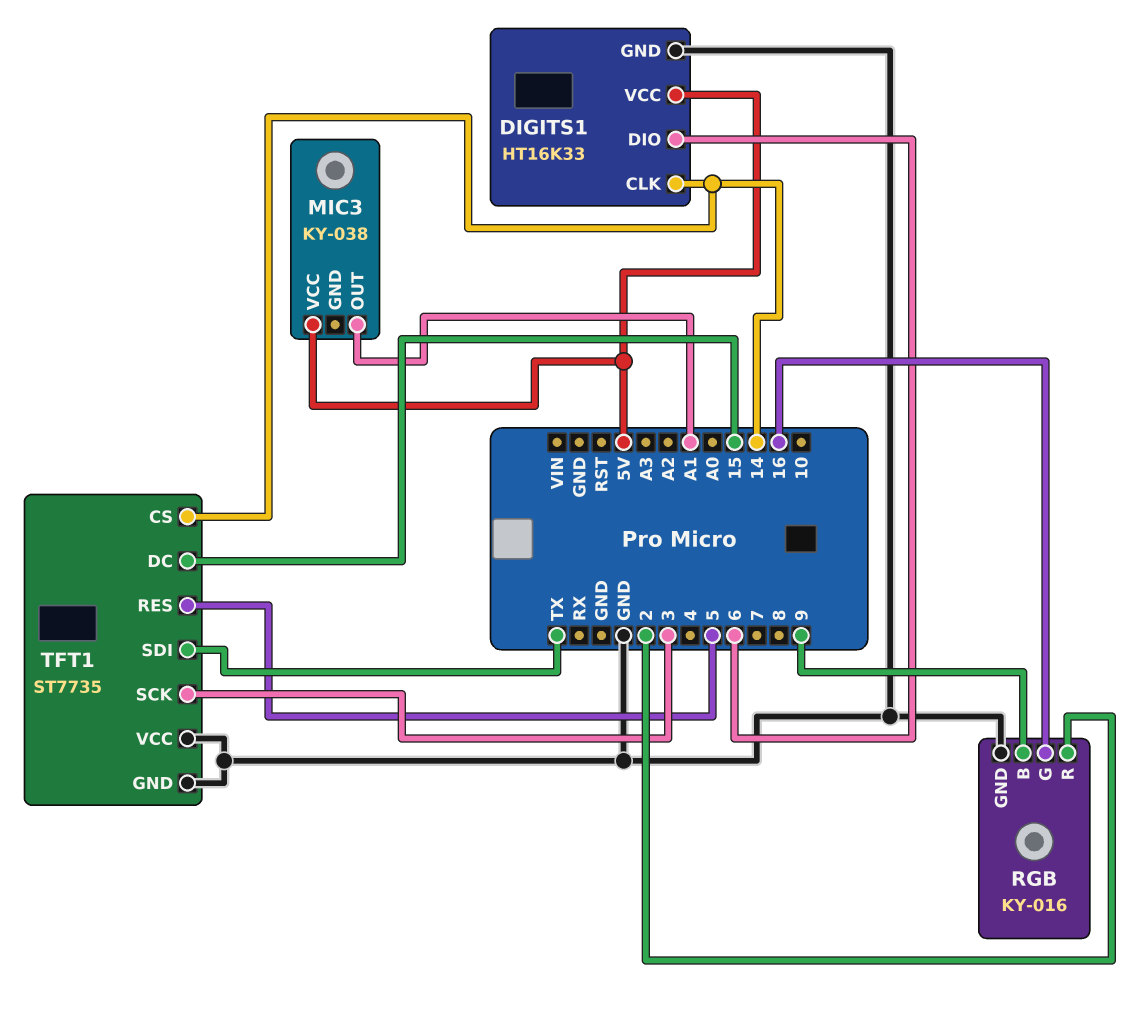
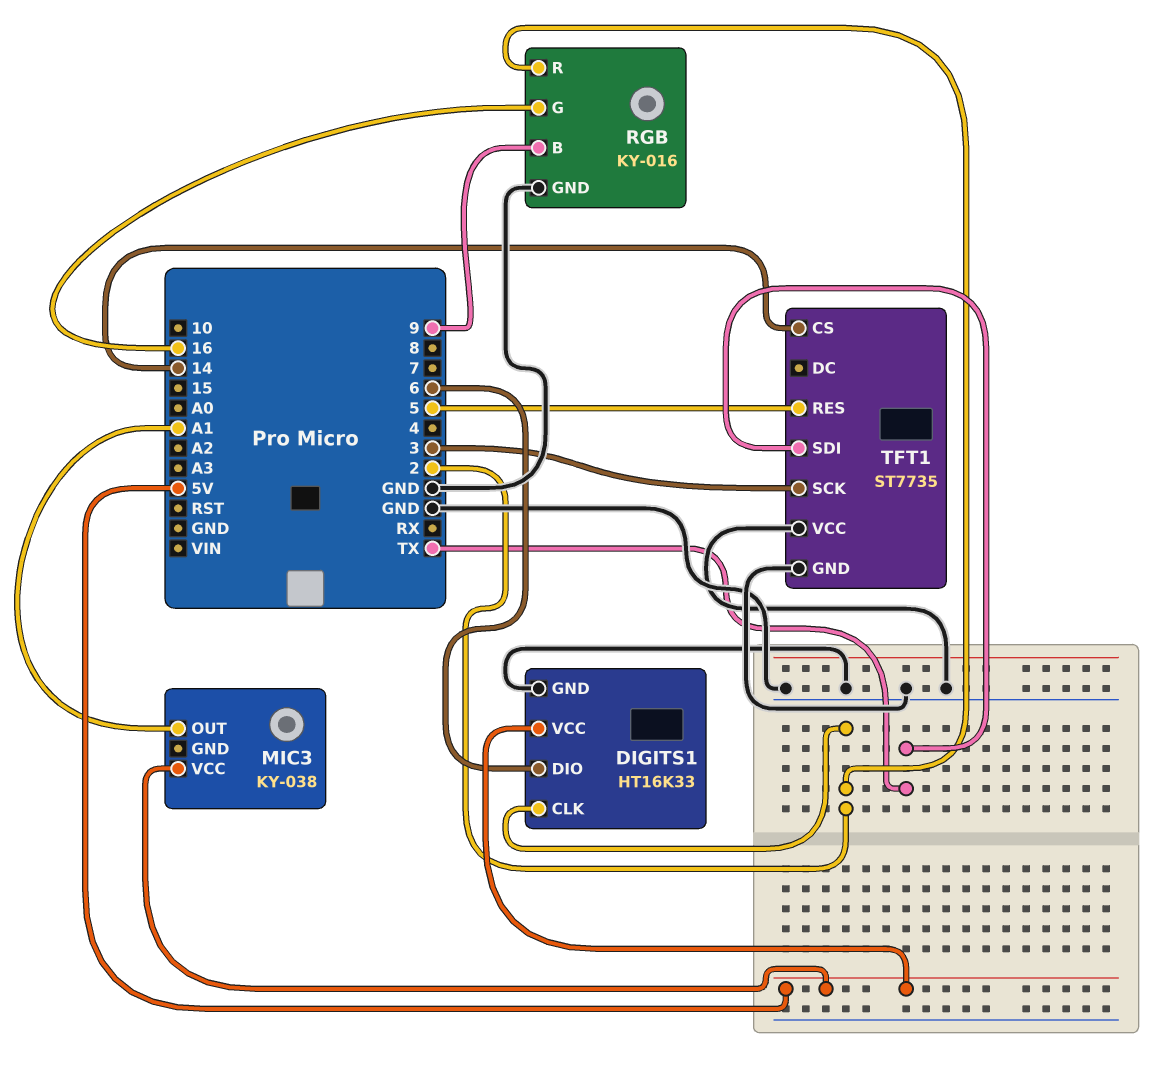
DIGITS1 pin CLK: 14 -> 2
TFT1 pin DC: 15 -> none

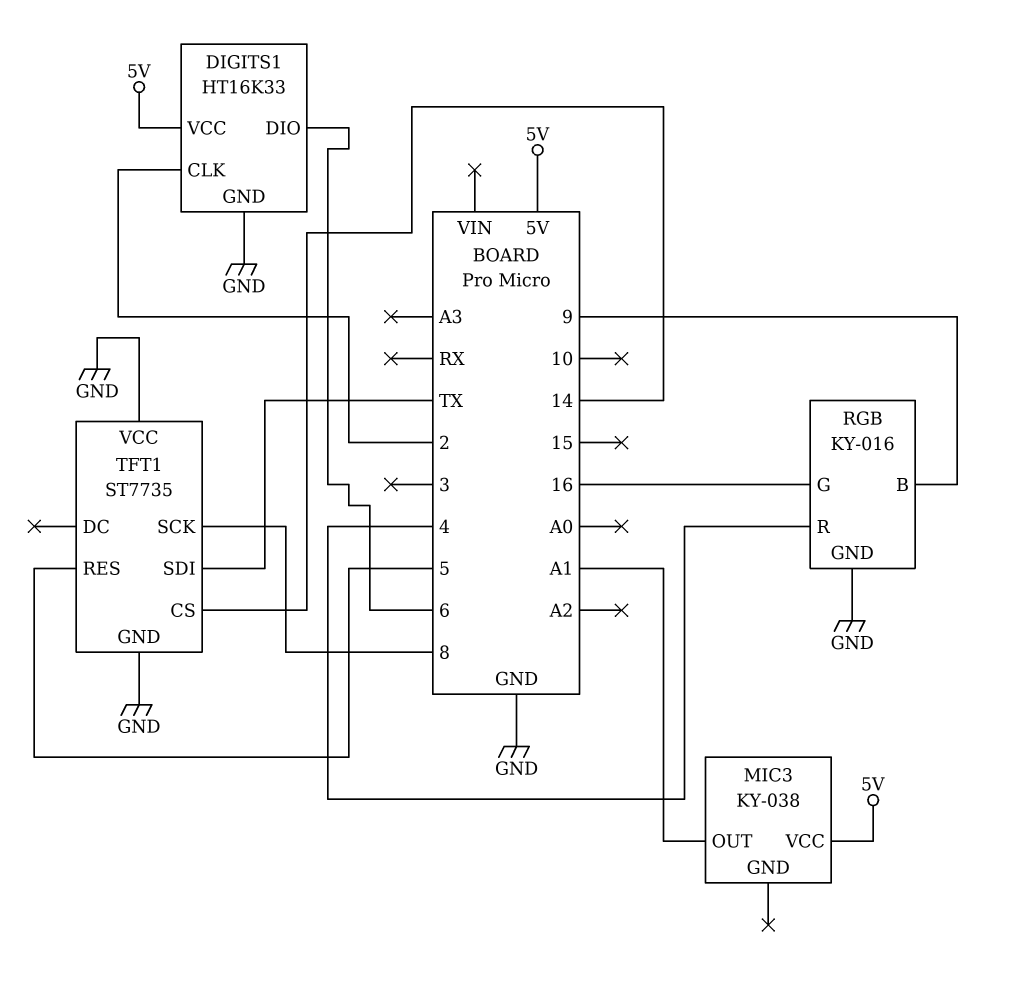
RGB pin R: 2 -> 4
TFT1 pin SCK: 3 -> 8

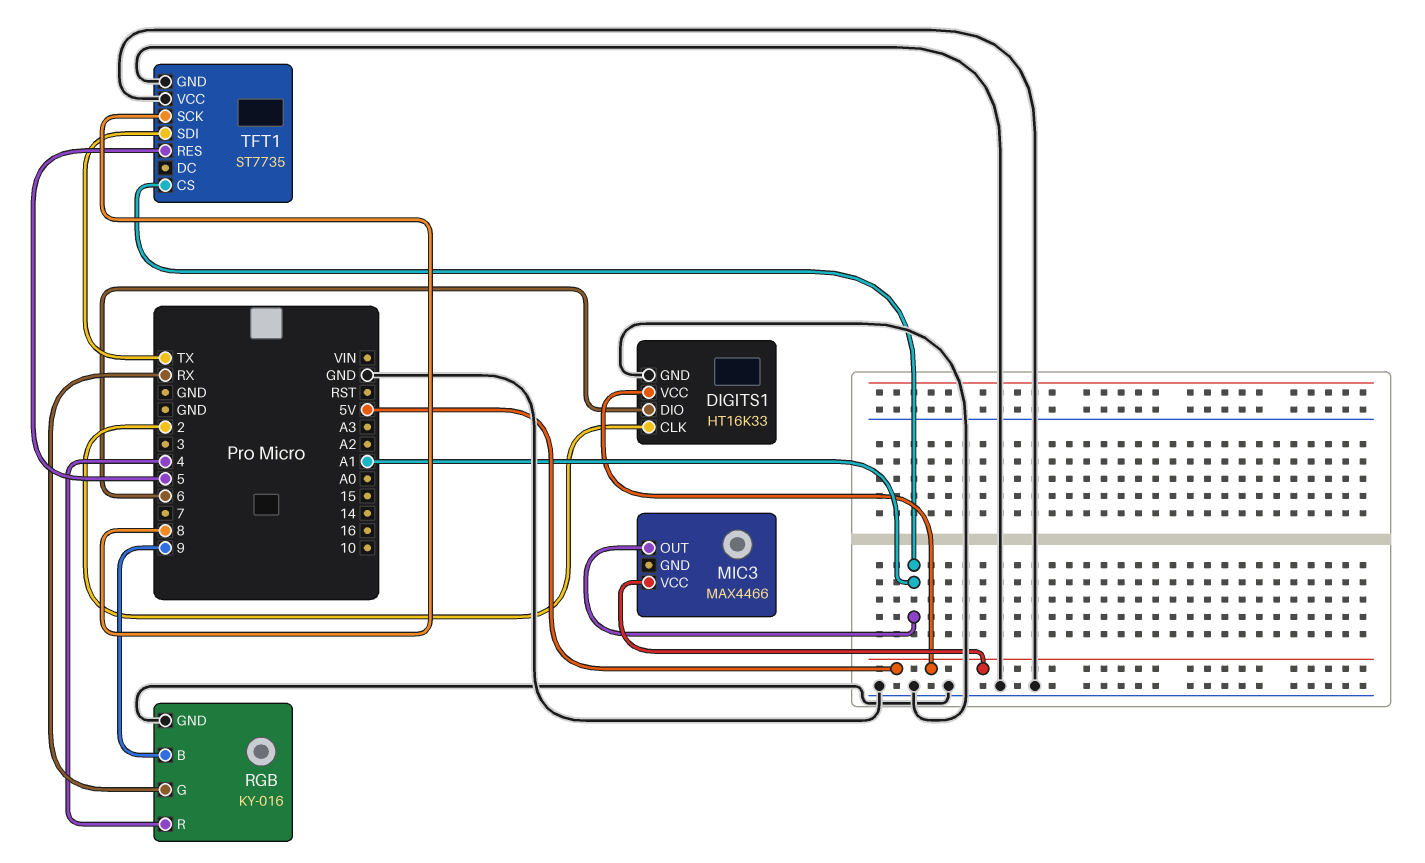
MIC3: KY-038 -> MAX4466
RGB pin G: 16 -> RX
TFT1 pin CS: 14 -> A1

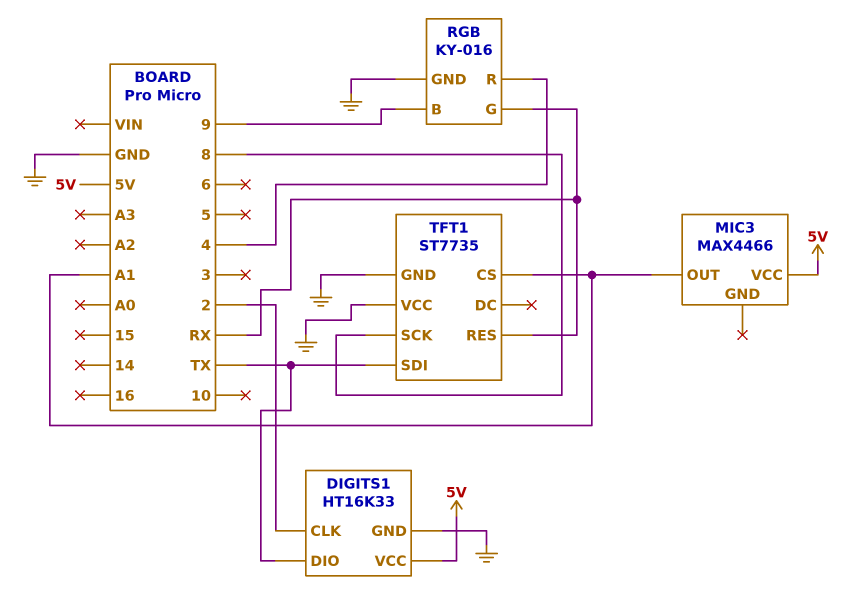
DIGITS1 pin DIO: 6 -> TX
TFT1 pin RES: 5 -> RX

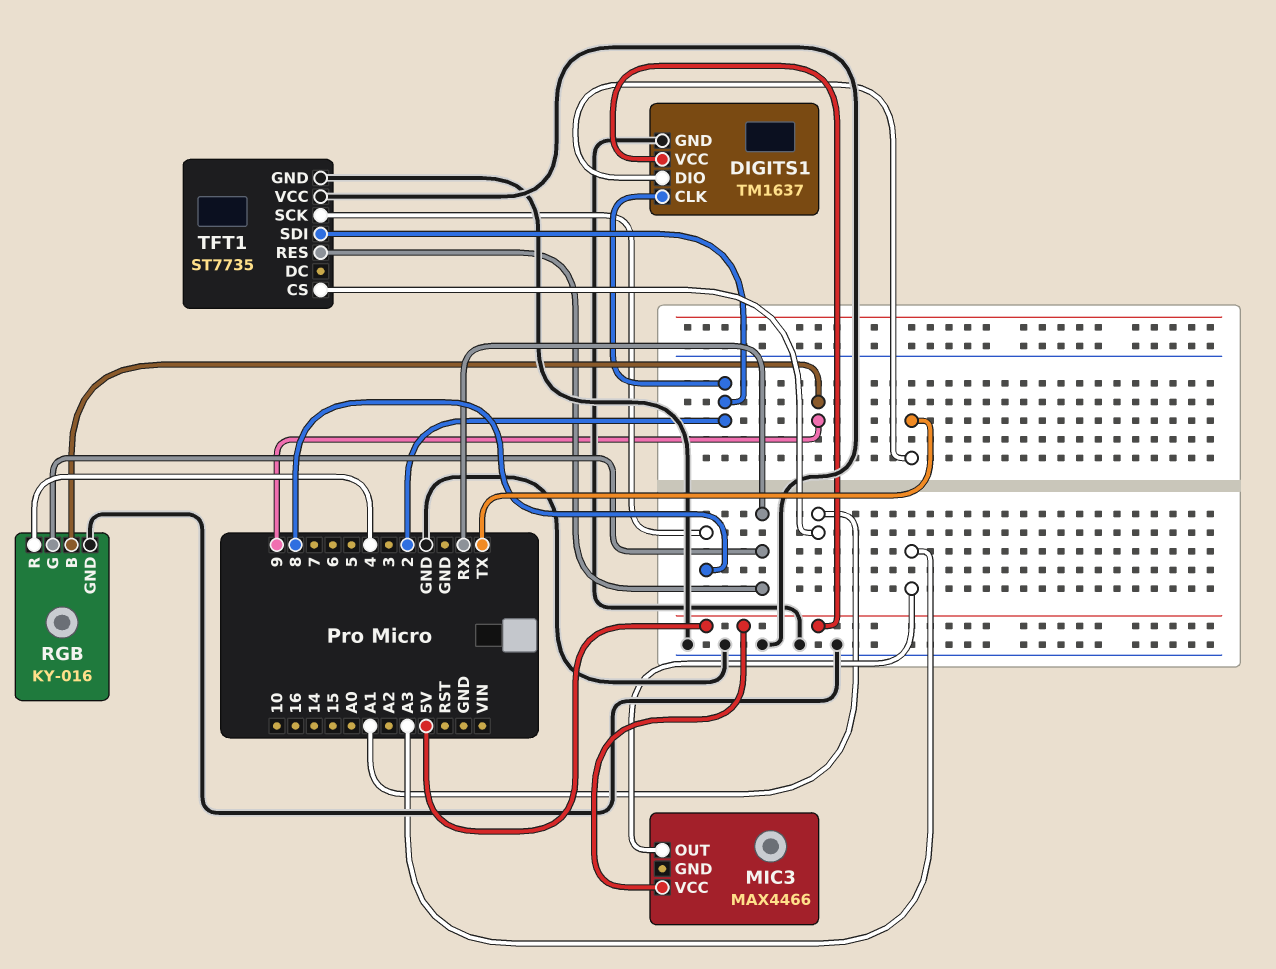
DIGITS1: HT16K33 -> TM1637
MIC3 pin OUT: A1 -> A3
TFT1 pin SDI: TX -> 2

